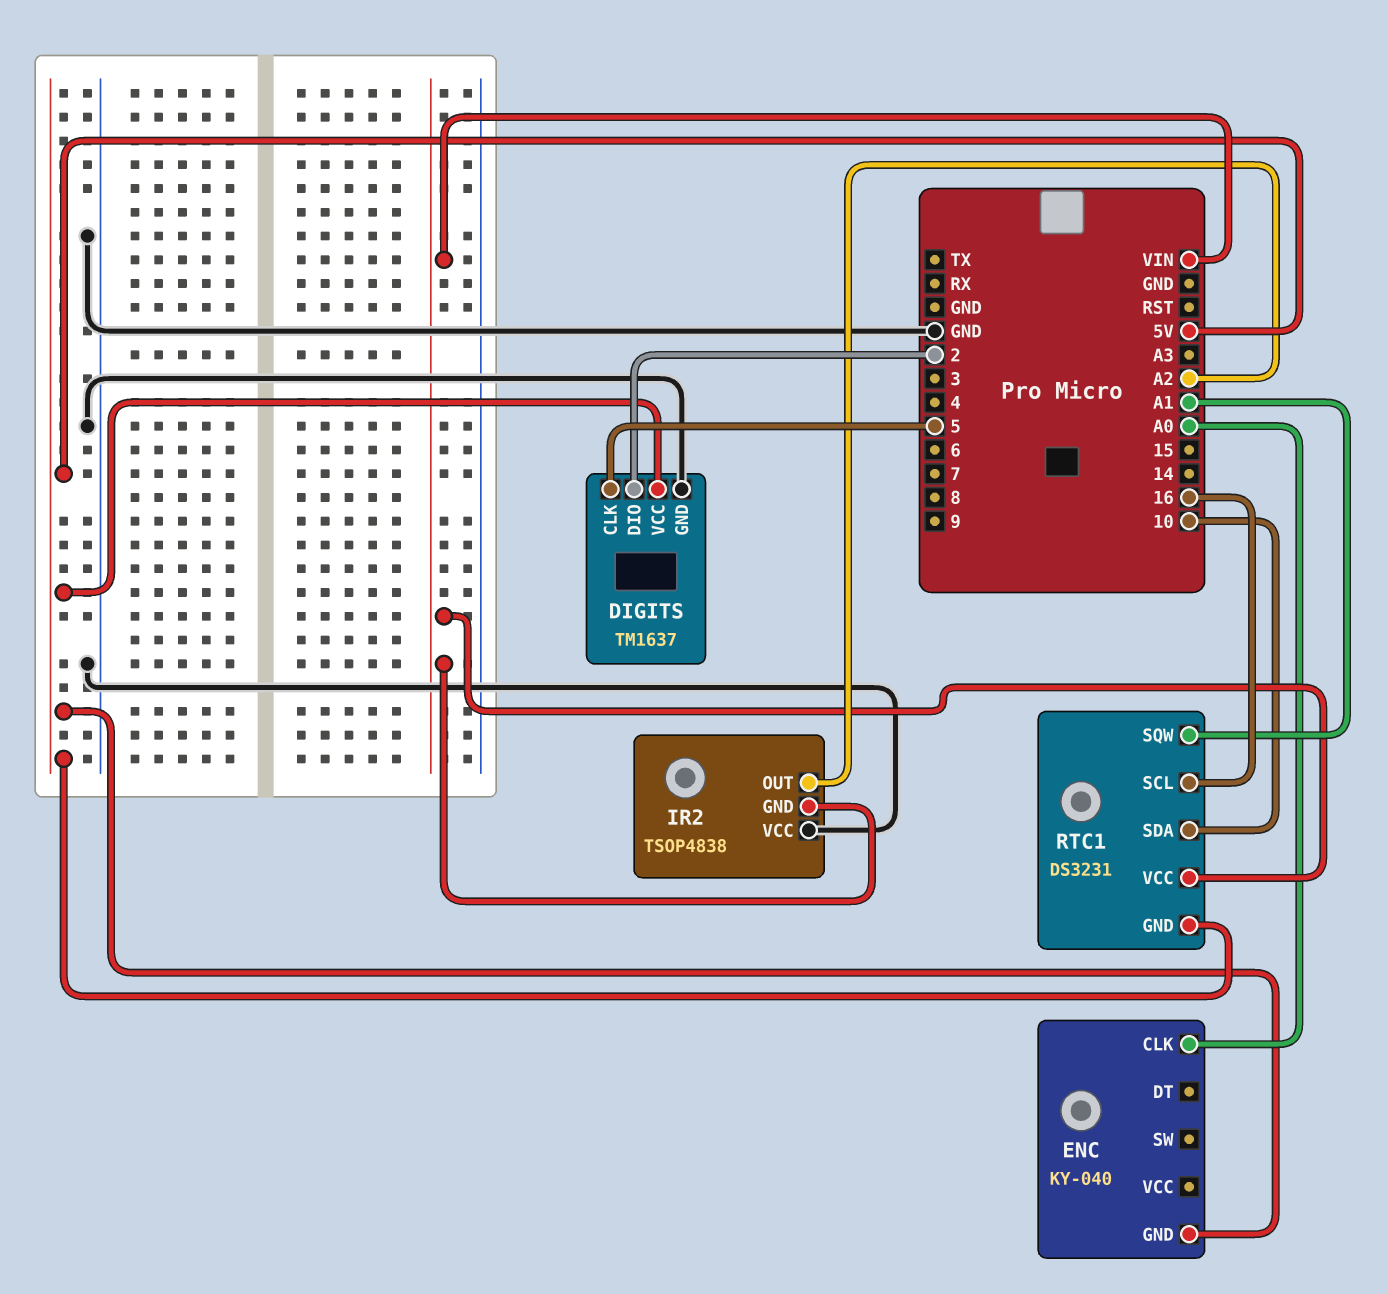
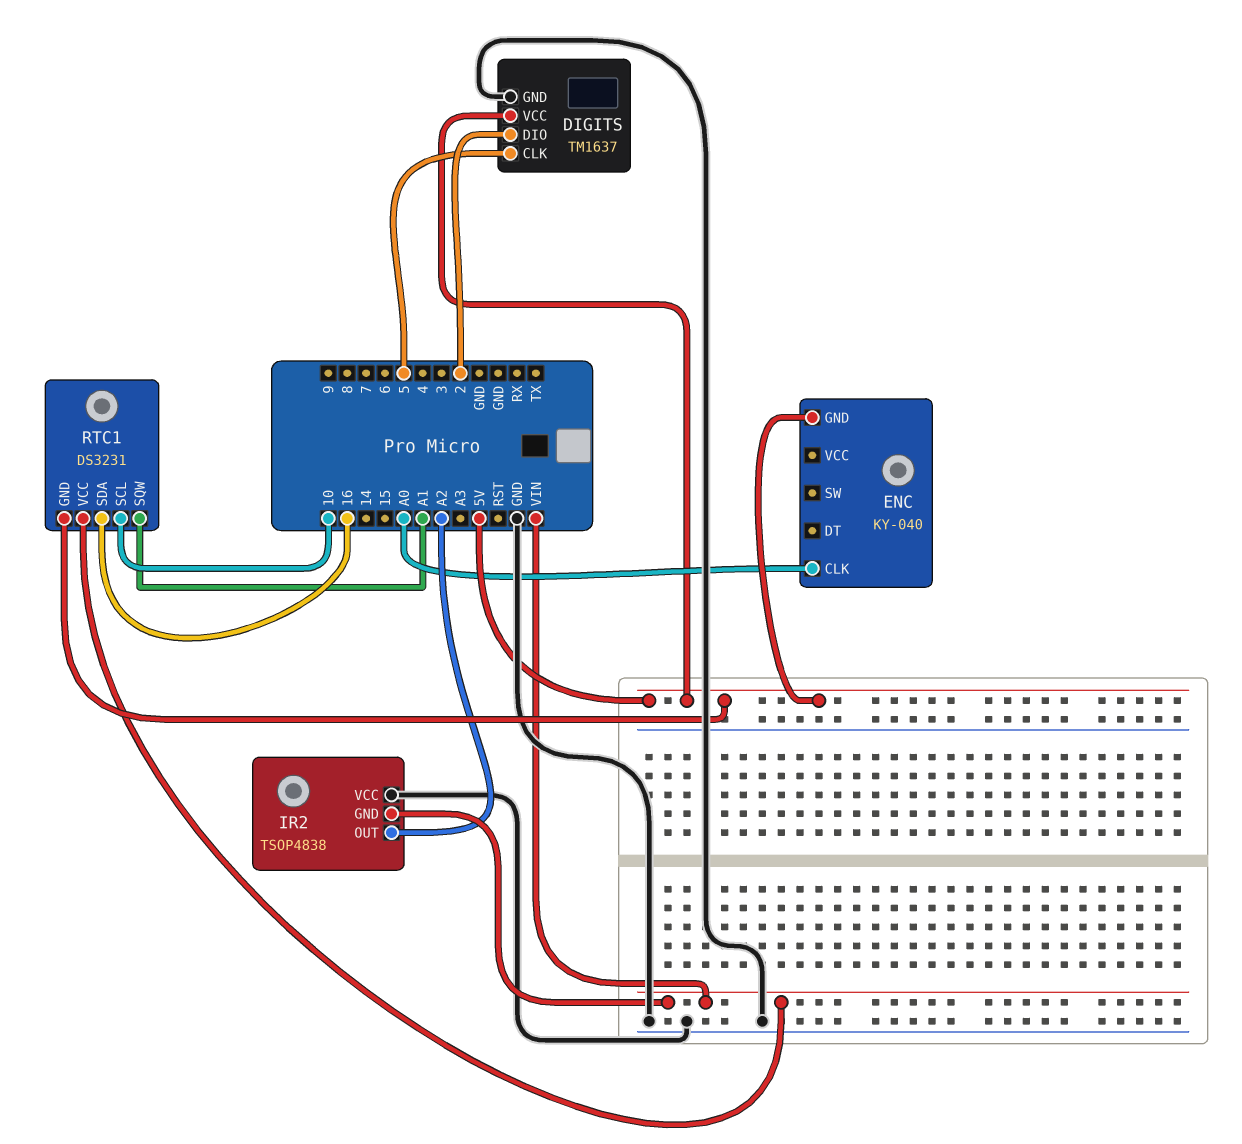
RTC1 pin SCL: 16 -> 10
RTC1 pin SDA: 10 -> 16

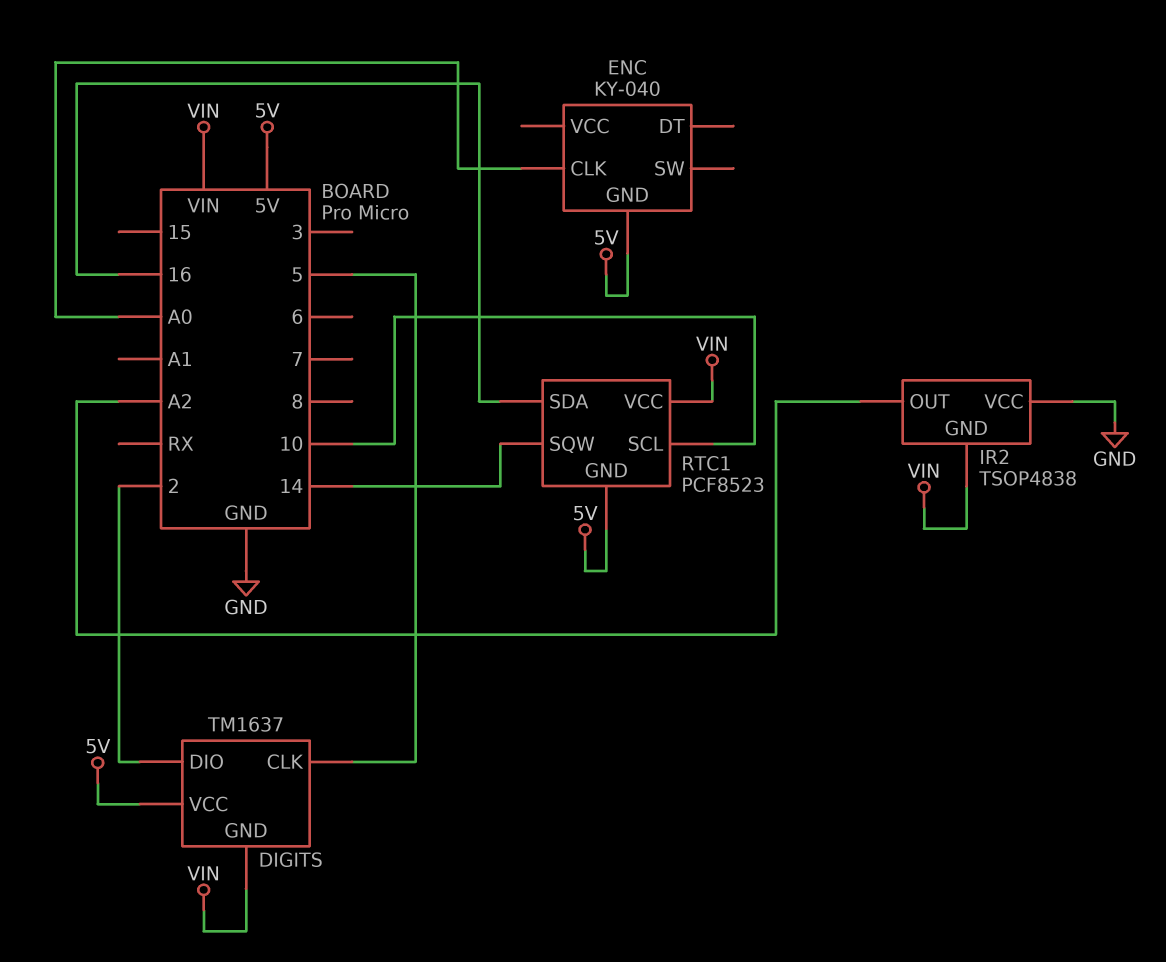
DIGITS pin GND: GND -> VIN
RTC1: DS3231 -> PCF8523
RTC1 pin SQW: A1 -> 14

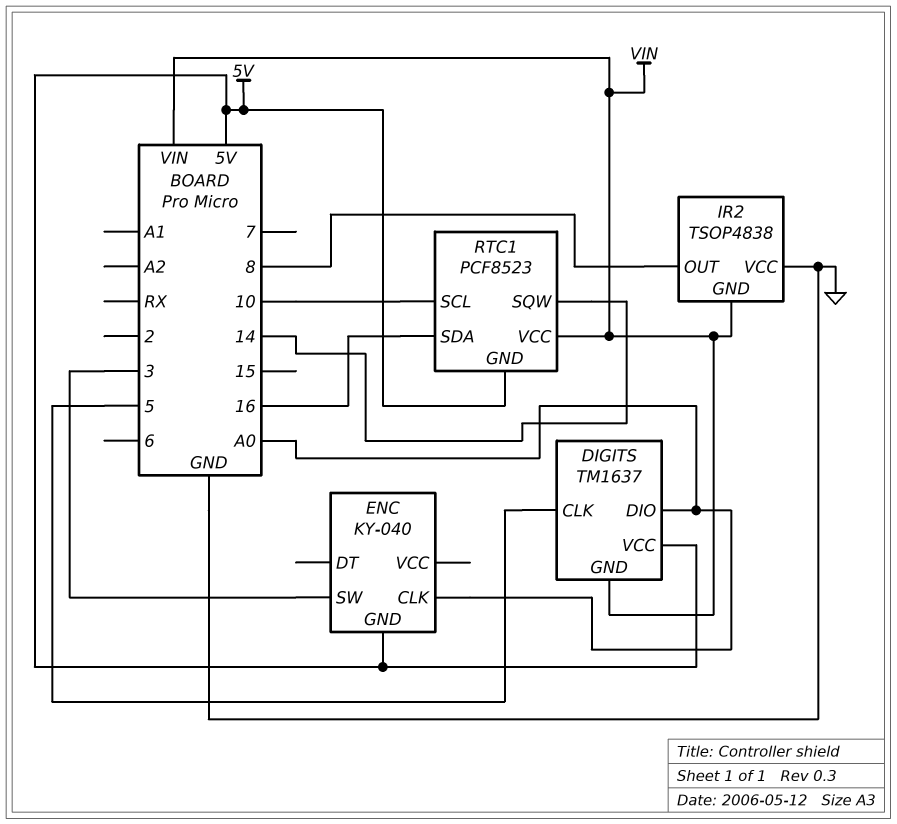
DIGITS pin DIO: 2 -> A0
ENC pin SW: none -> 3
IR2 pin OUT: A2 -> 8

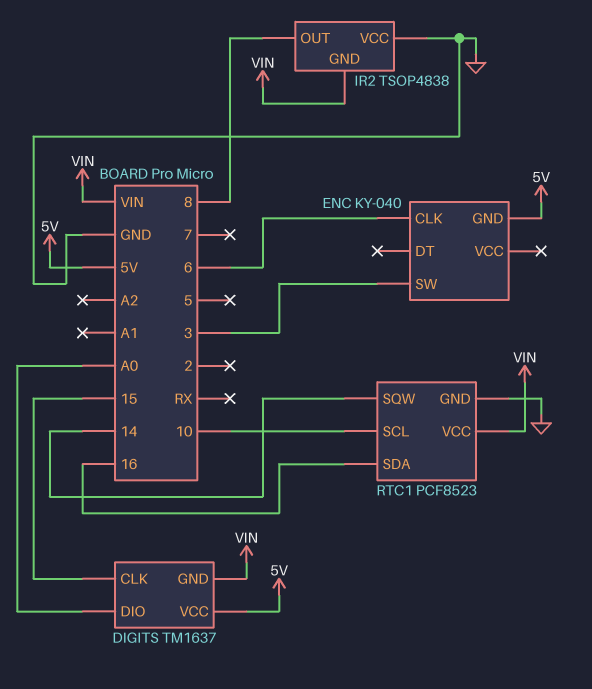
DIGITS pin CLK: 5 -> 15
ENC pin CLK: A0 -> 6
RTC1 pin GND: 5V -> GND

